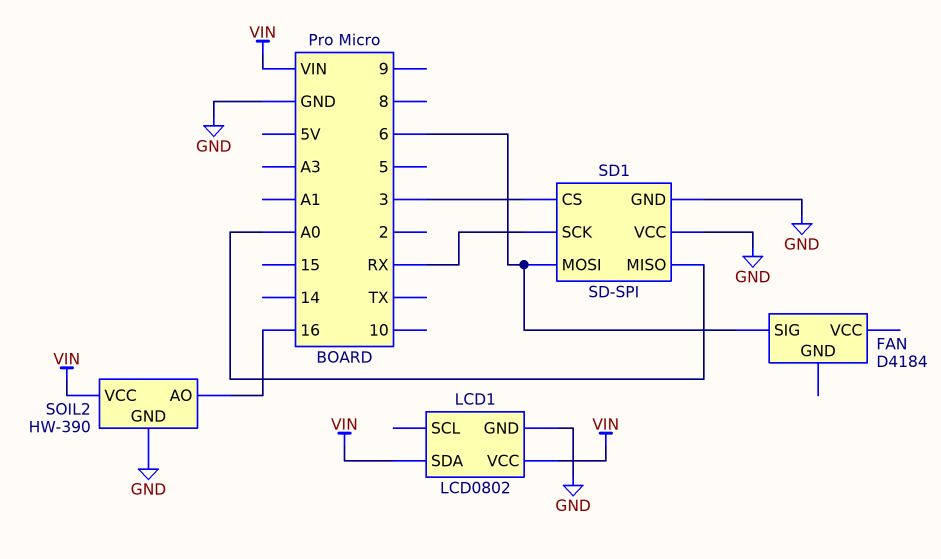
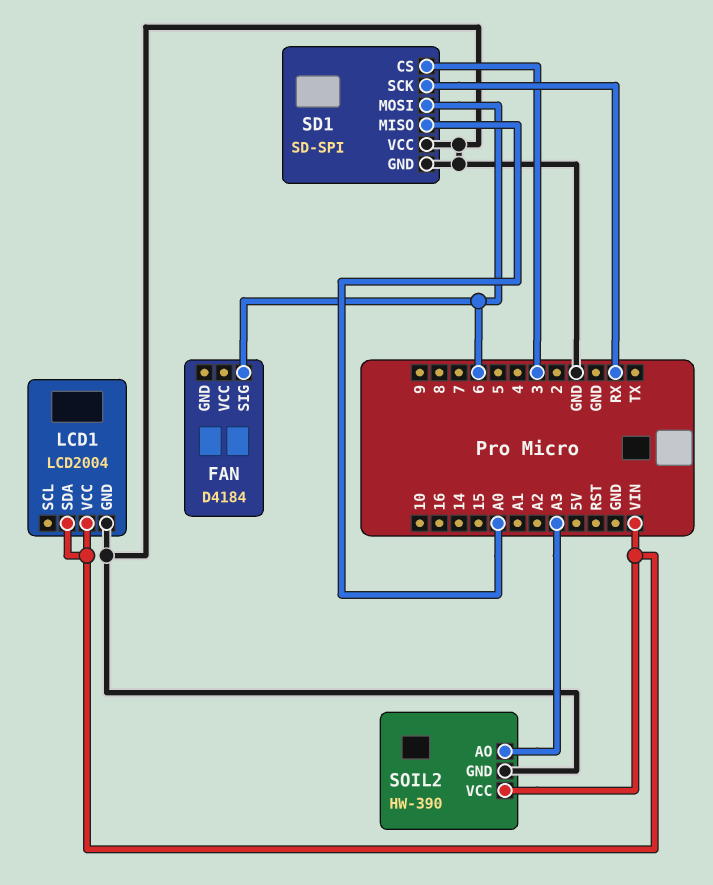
LCD1: LCD0802 -> LCD2004
SOIL2 pin AO: 16 -> A3

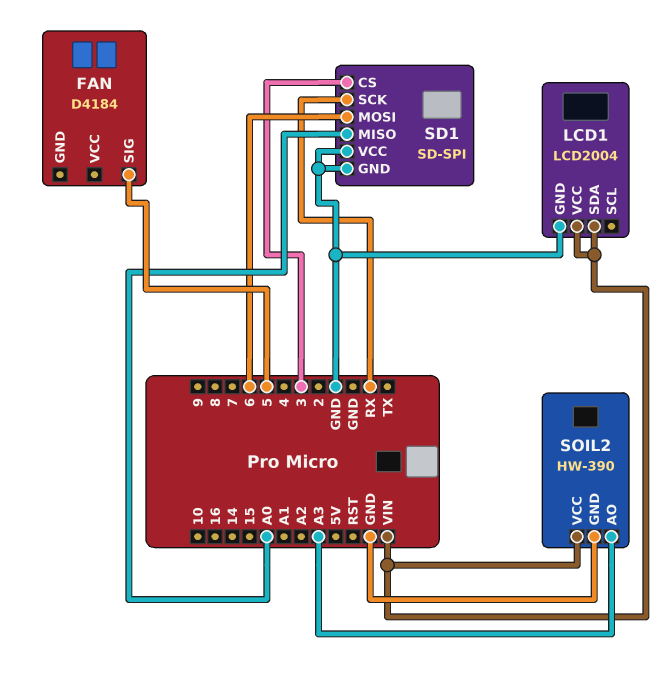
FAN pin SIG: 6 -> 5

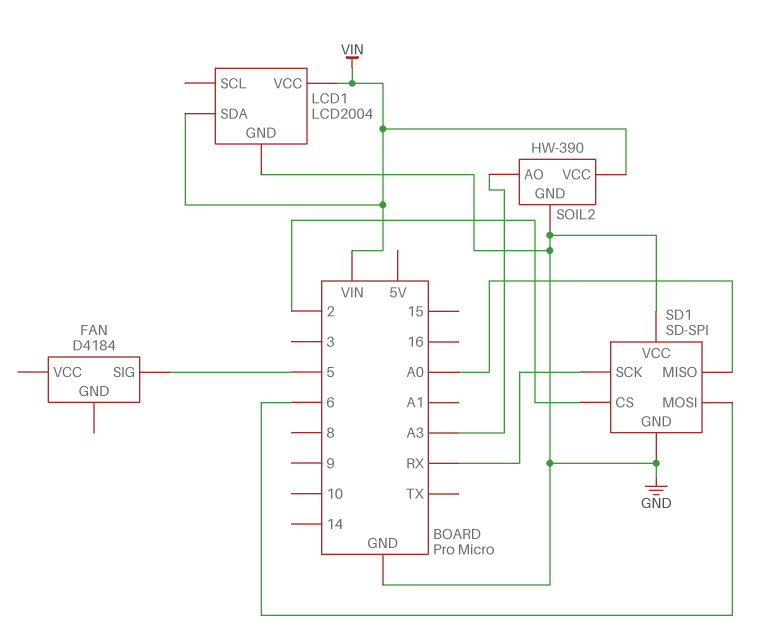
SD1 pin CS: 3 -> 2

